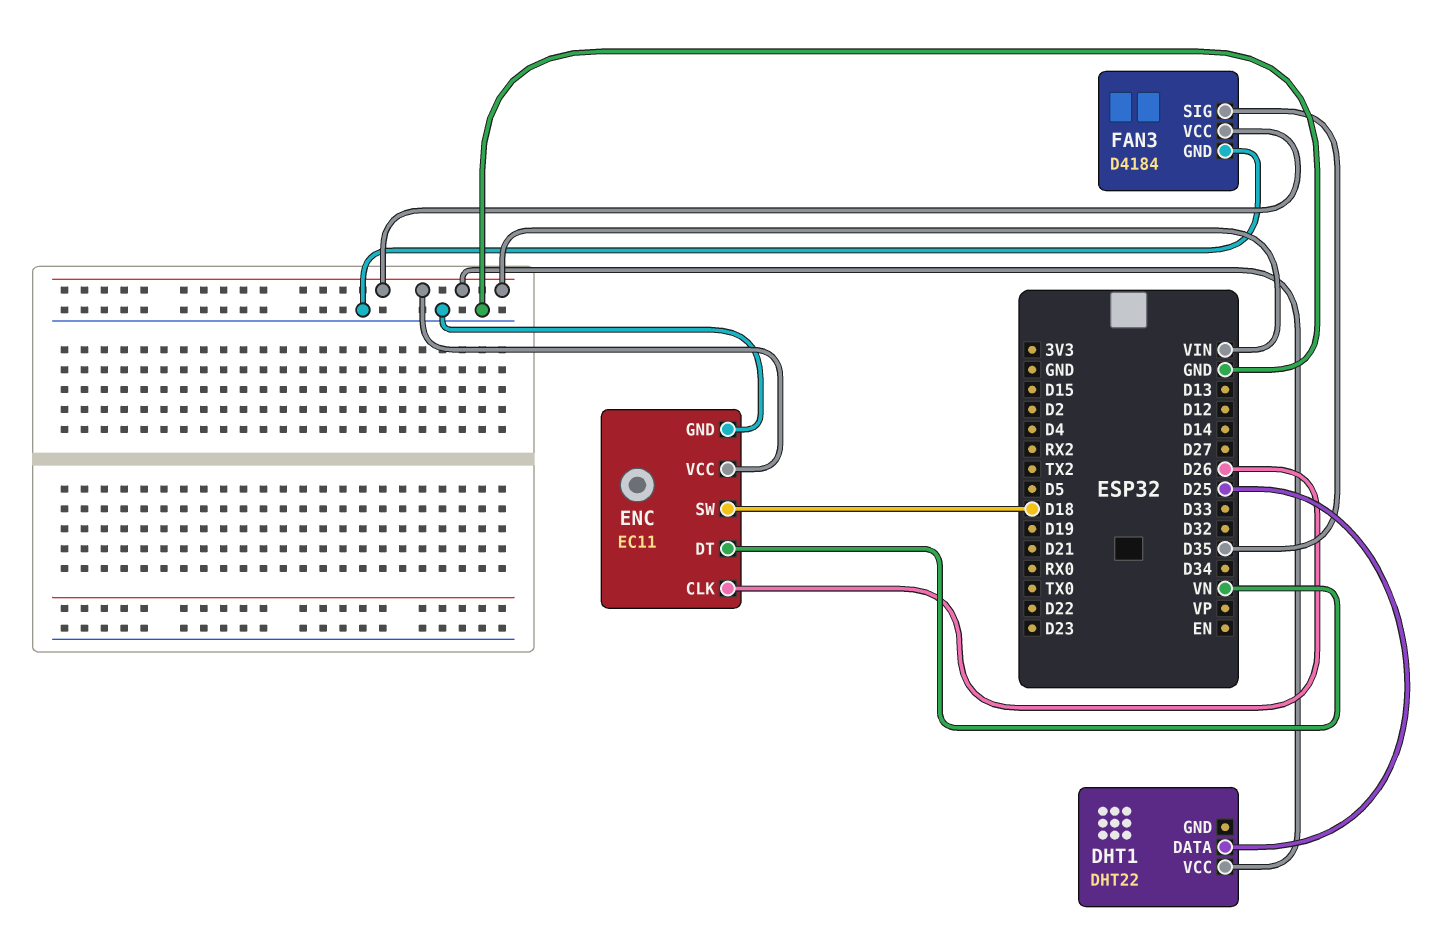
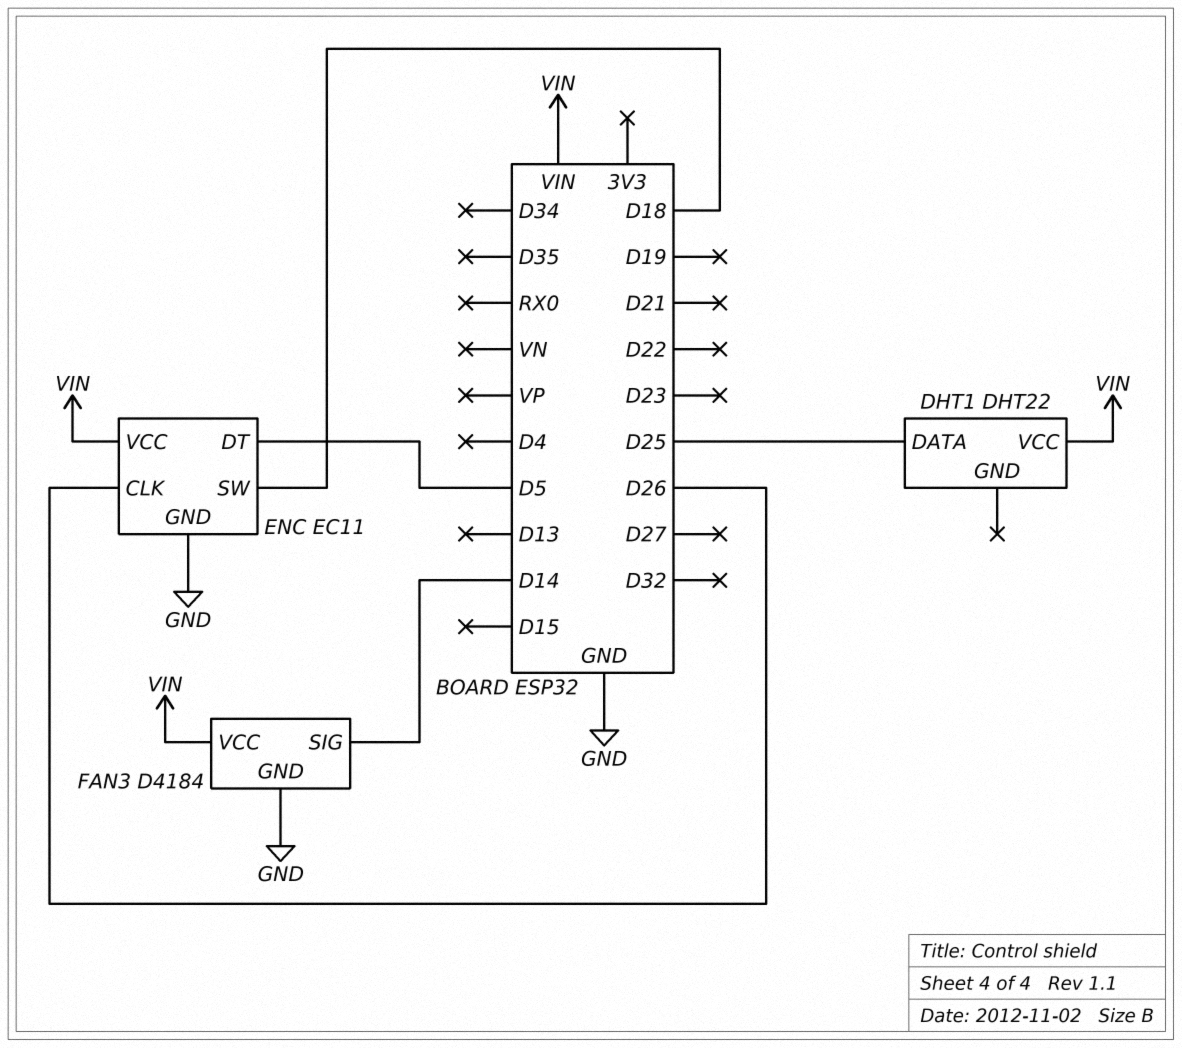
ENC pin DT: VN -> D5
FAN3 pin SIG: D35 -> D14

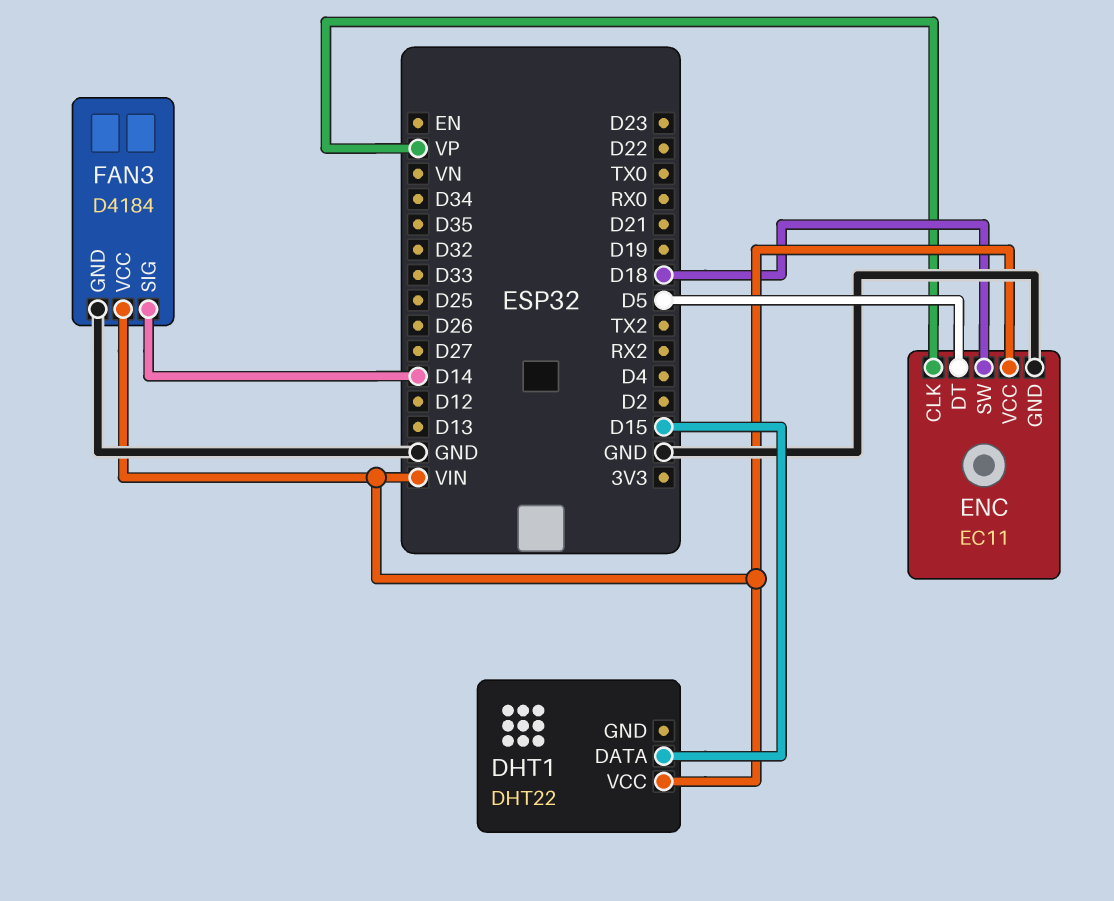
DHT1 pin DATA: D25 -> D15
ENC pin CLK: D26 -> VP

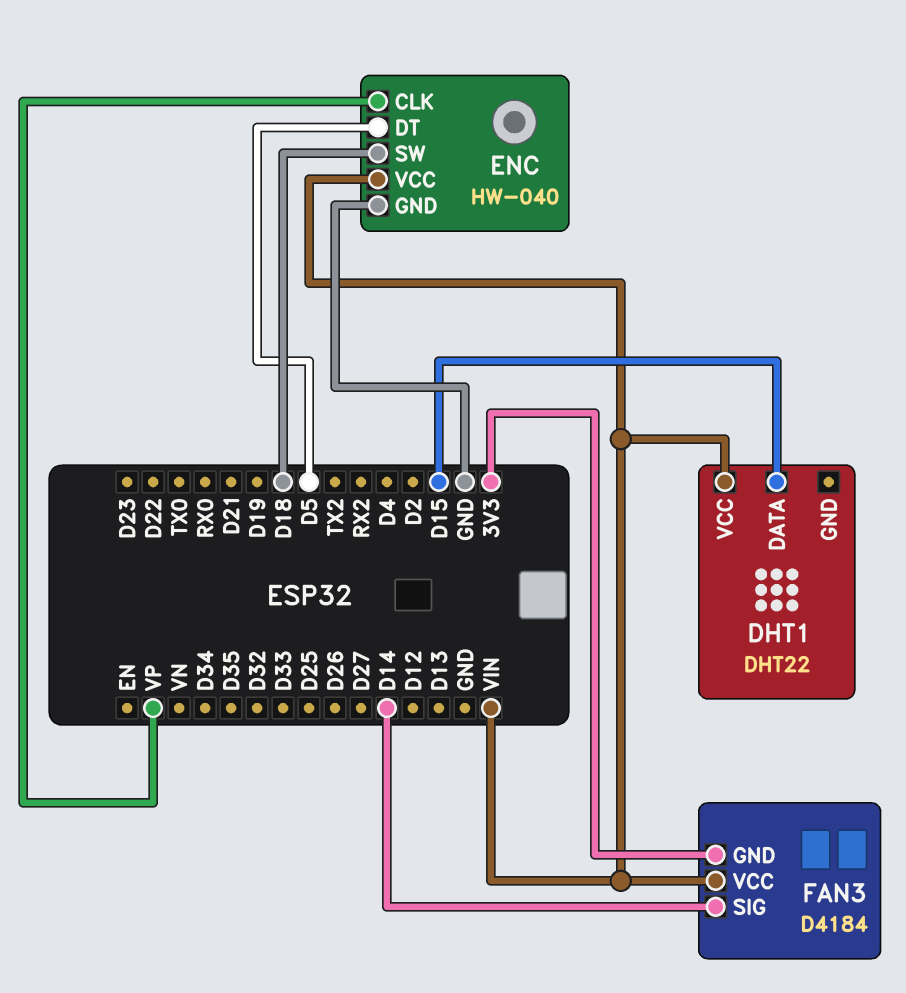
ENC: EC11 -> HW-040
FAN3 pin GND: GND -> 3V3

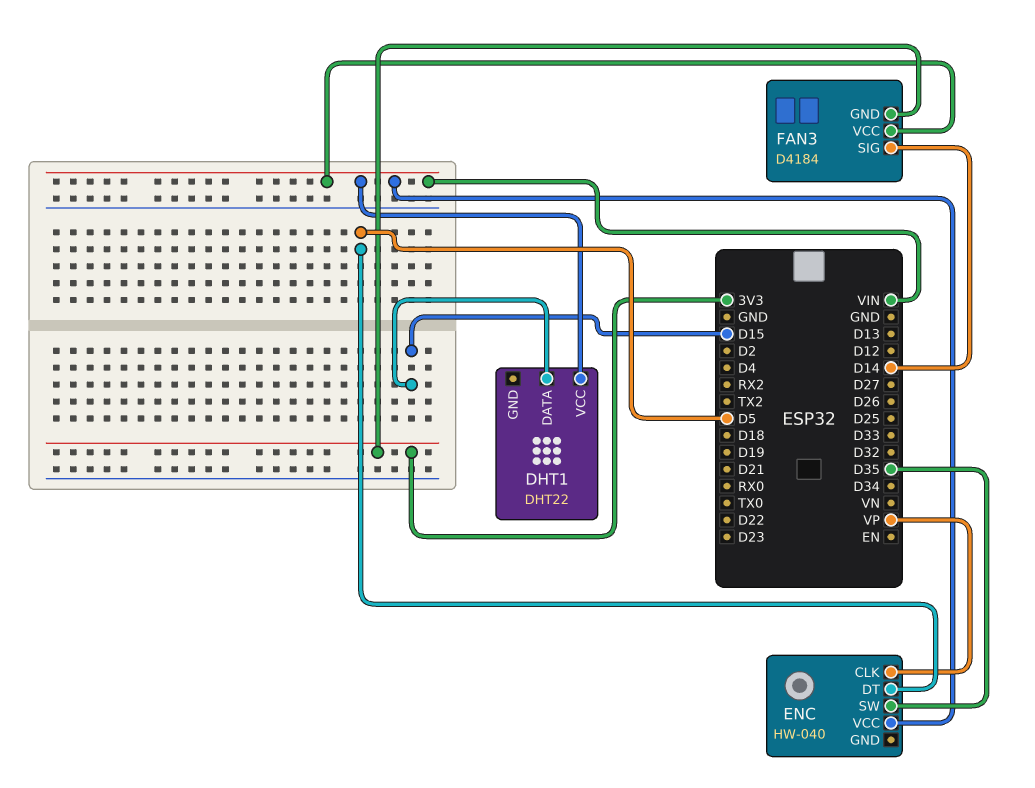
ENC pin GND: GND -> none
ENC pin SW: D18 -> D35

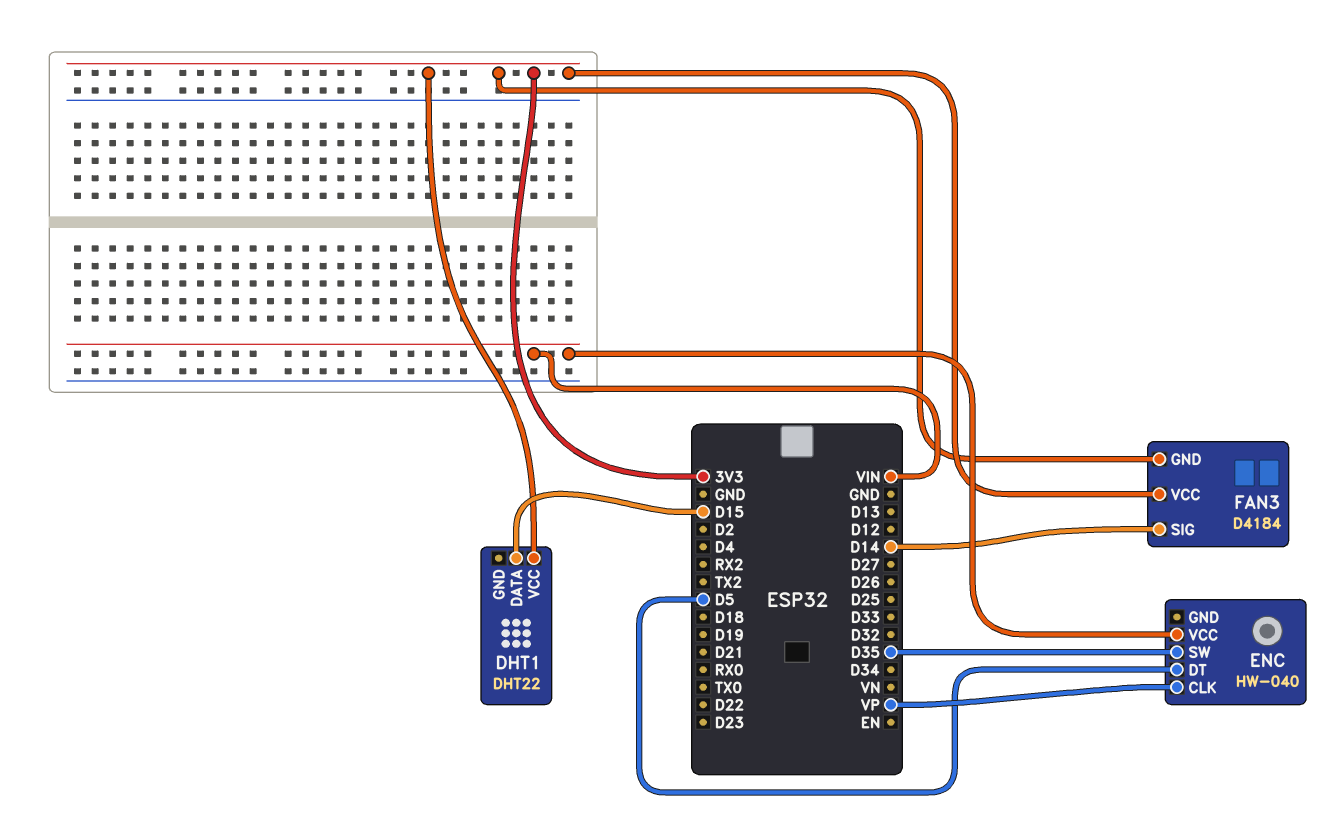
DHT1 pin VCC: VIN -> 3V3
FAN3 pin VCC: VIN -> 3V3

